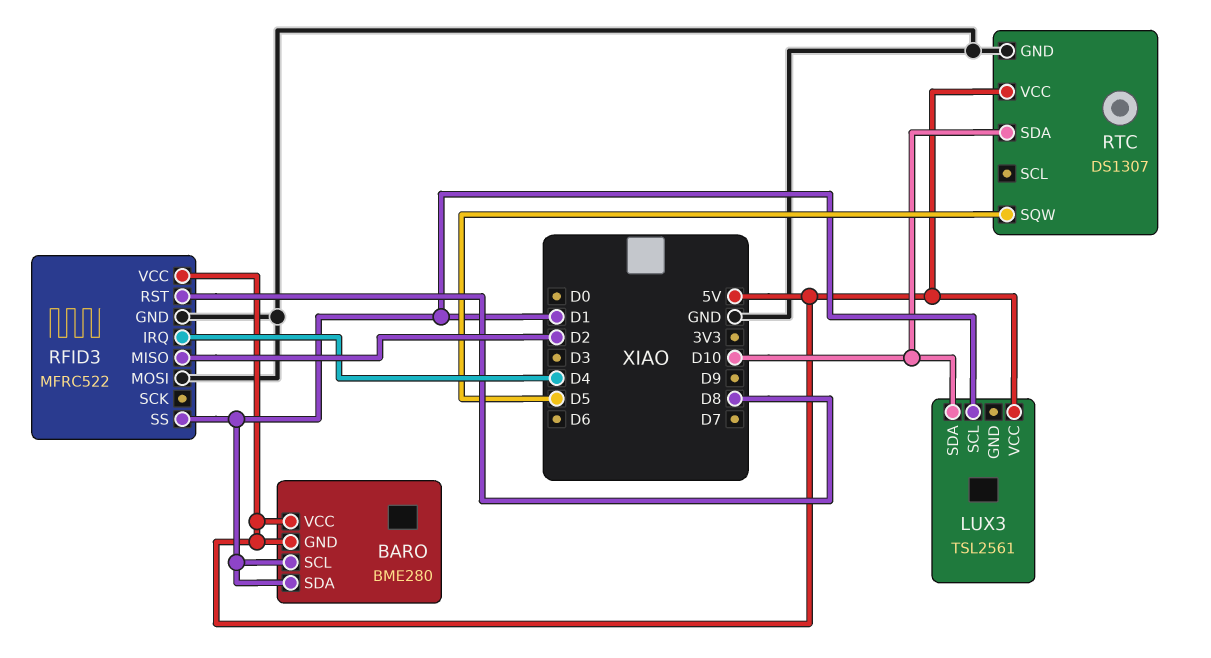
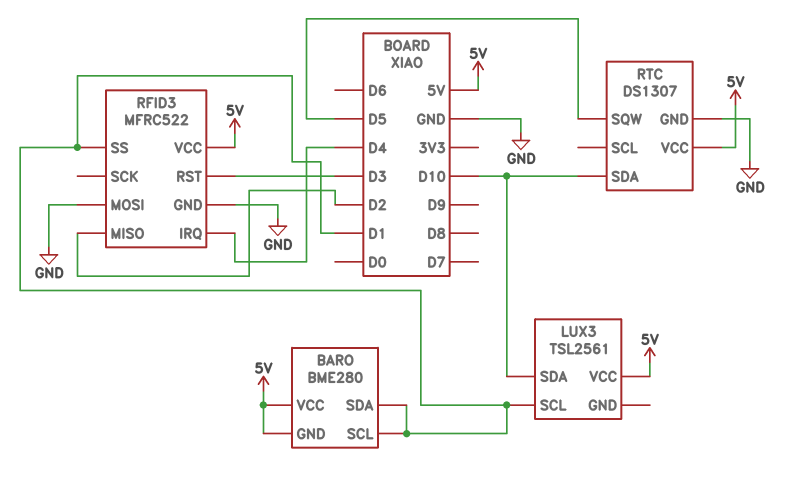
RFID3 pin RST: D8 -> D3

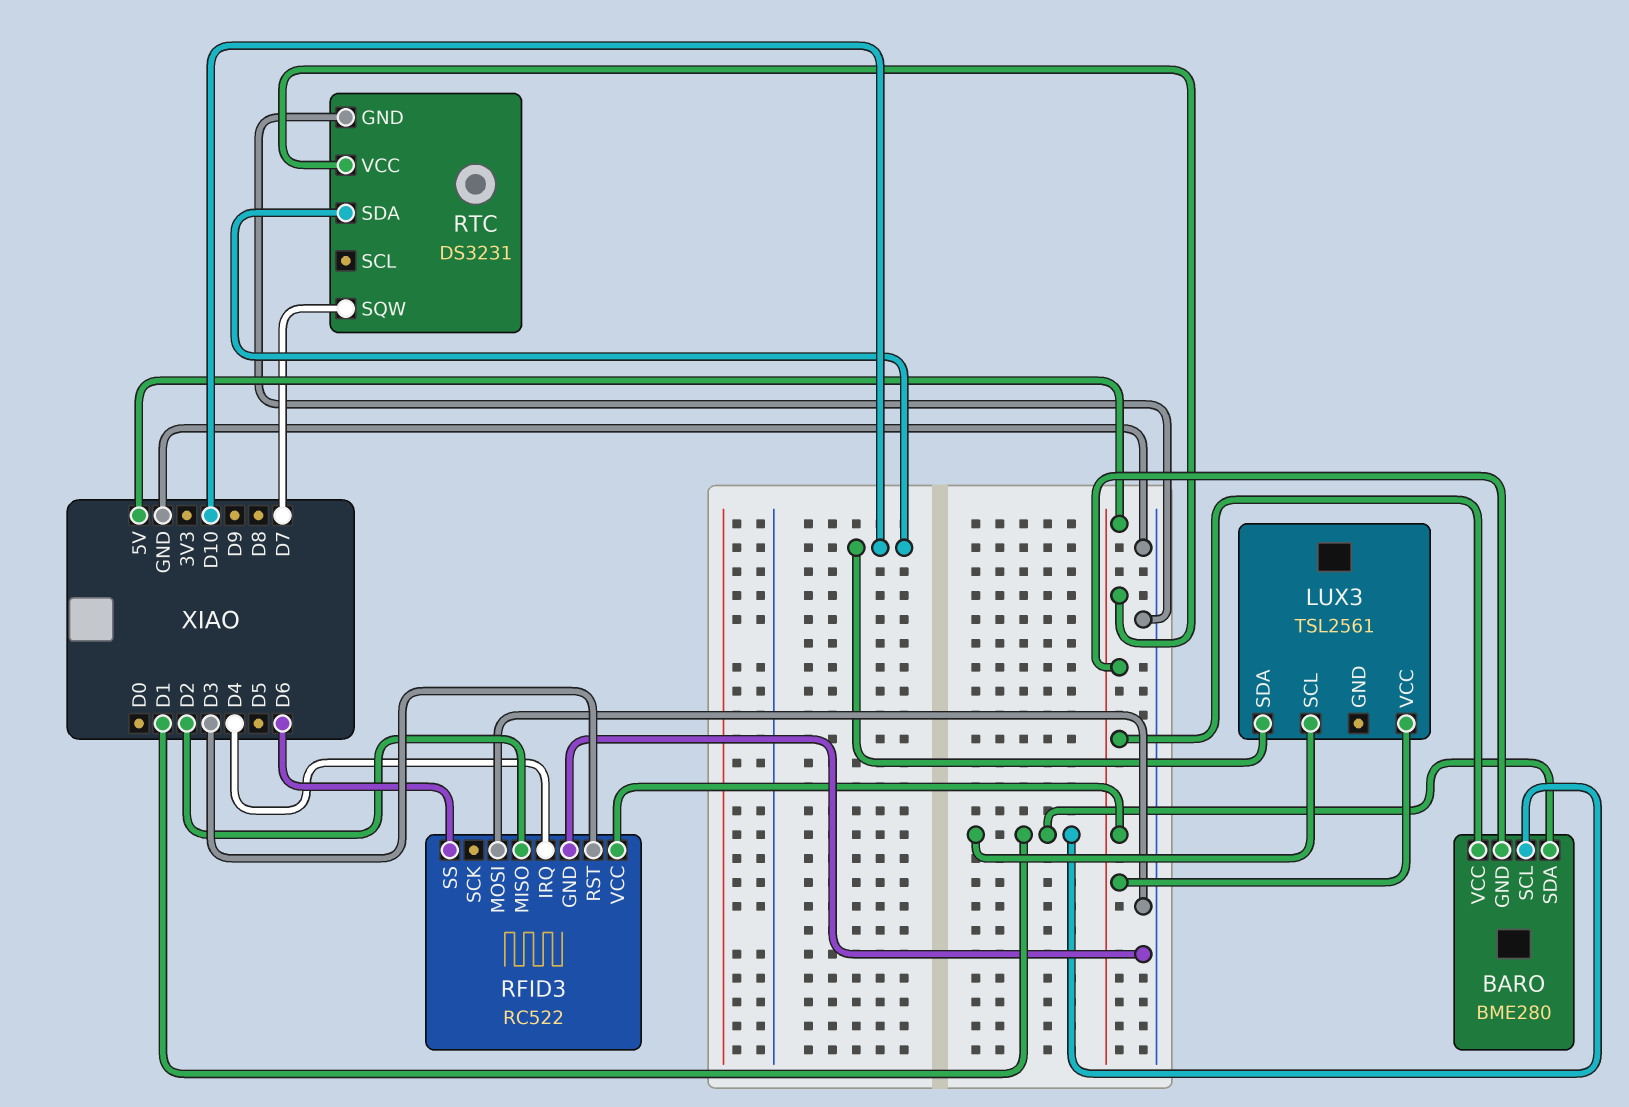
RFID3: MFRC522 -> RC522
RFID3 pin SS: D1 -> D6
RTC: DS1307 -> DS3231
RTC pin SQW: D5 -> D7

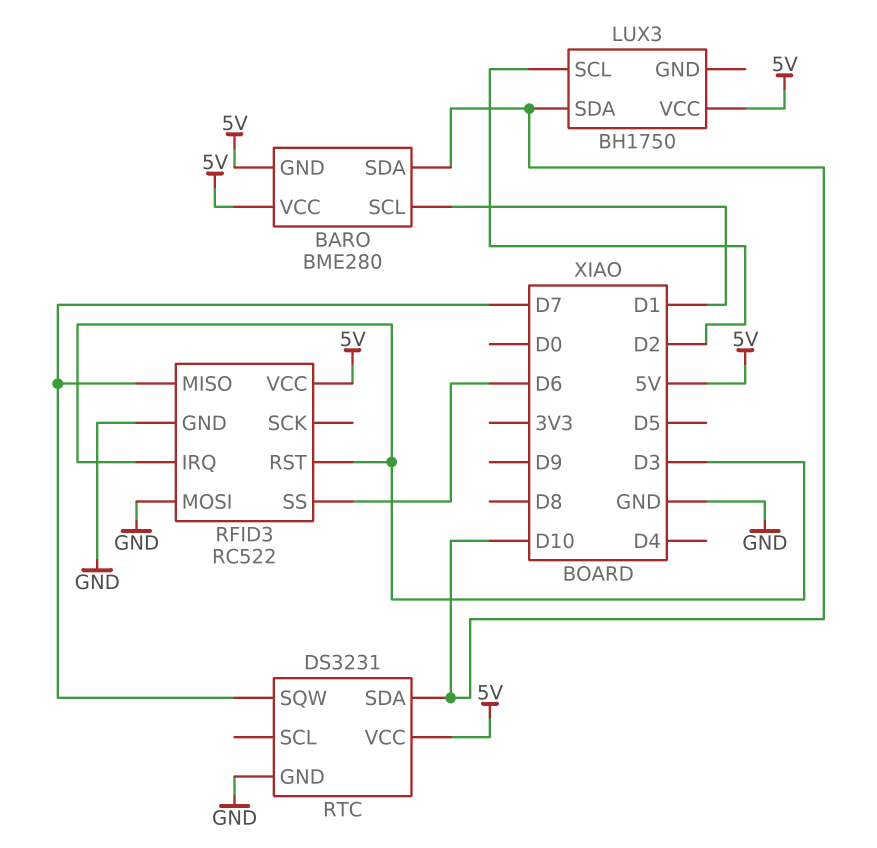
BARO pin SDA: D1 -> D10
LUX3: TSL2561 -> BH1750
LUX3 pin SCL: D1 -> D2
RFID3 pin IRQ: D4 -> D3
RFID3 pin MISO: D2 -> D7

